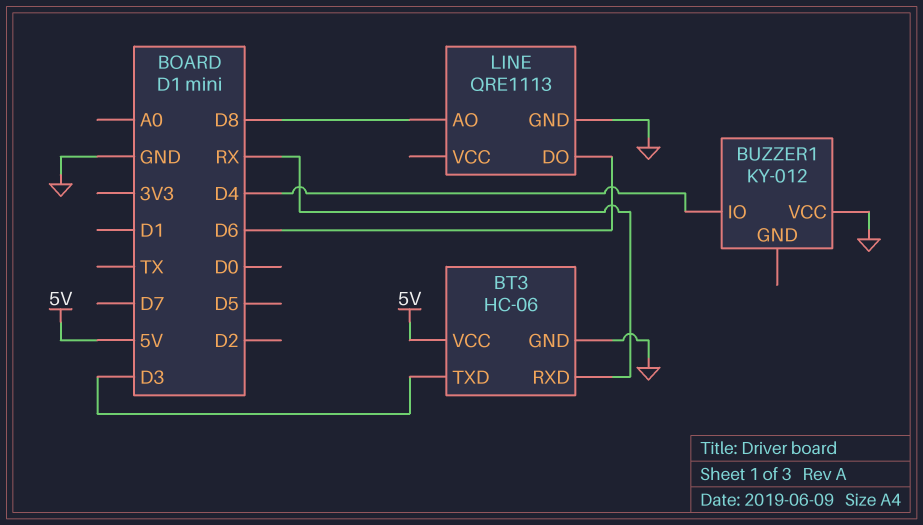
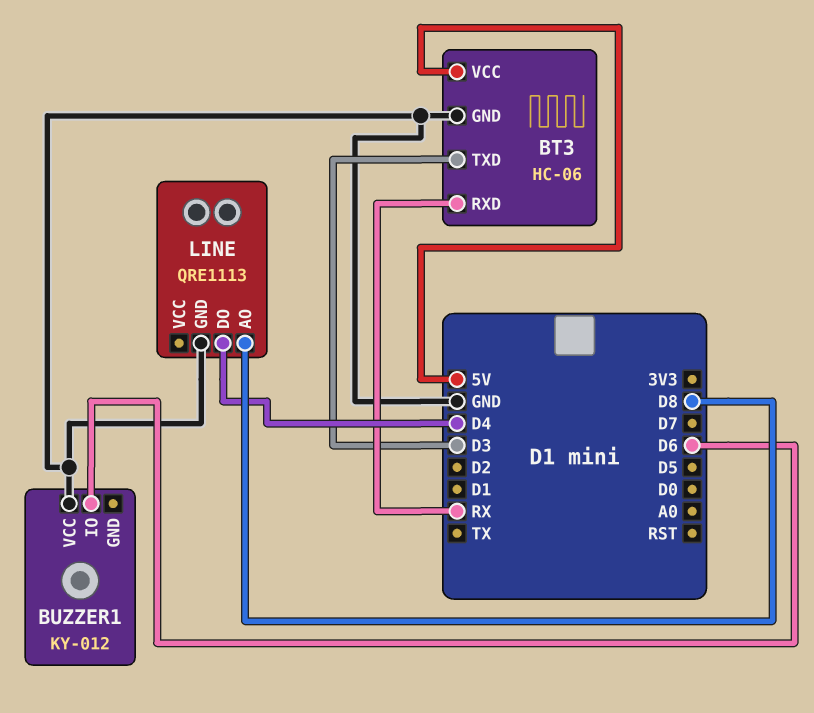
BUZZER1 pin IO: D4 -> D6
LINE pin DO: D6 -> D4

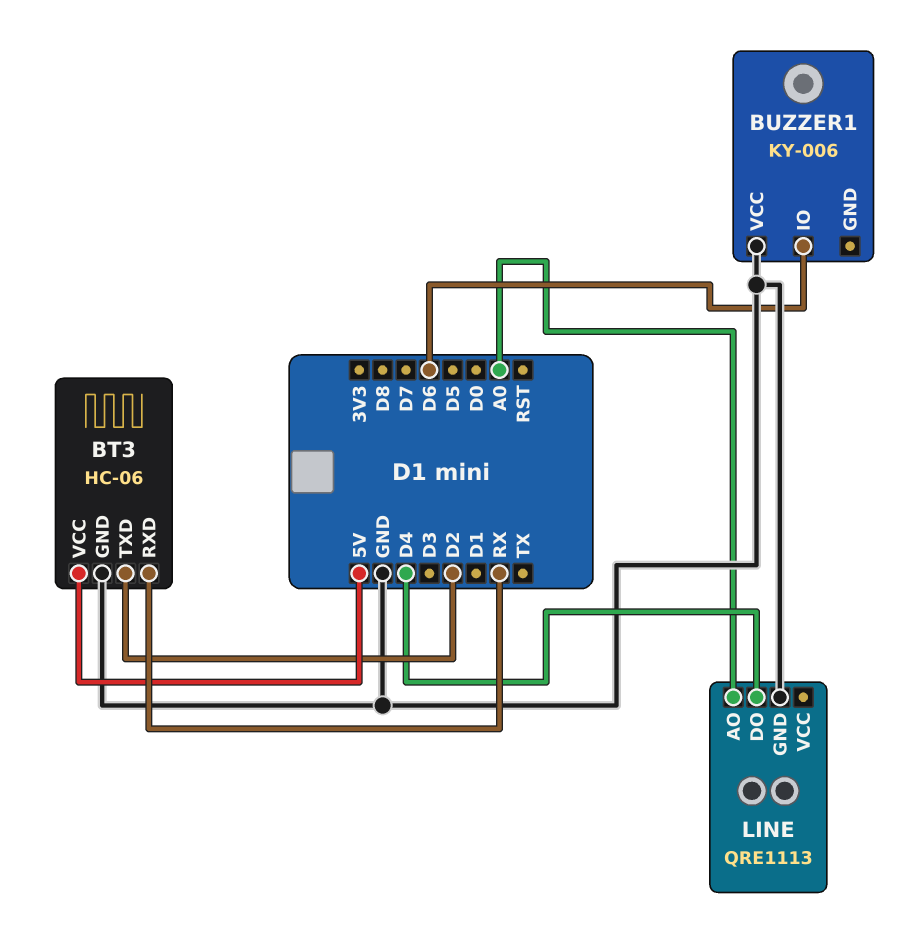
BT3 pin TXD: D3 -> D2
BUZZER1: KY-012 -> KY-006
LINE pin AO: D8 -> A0

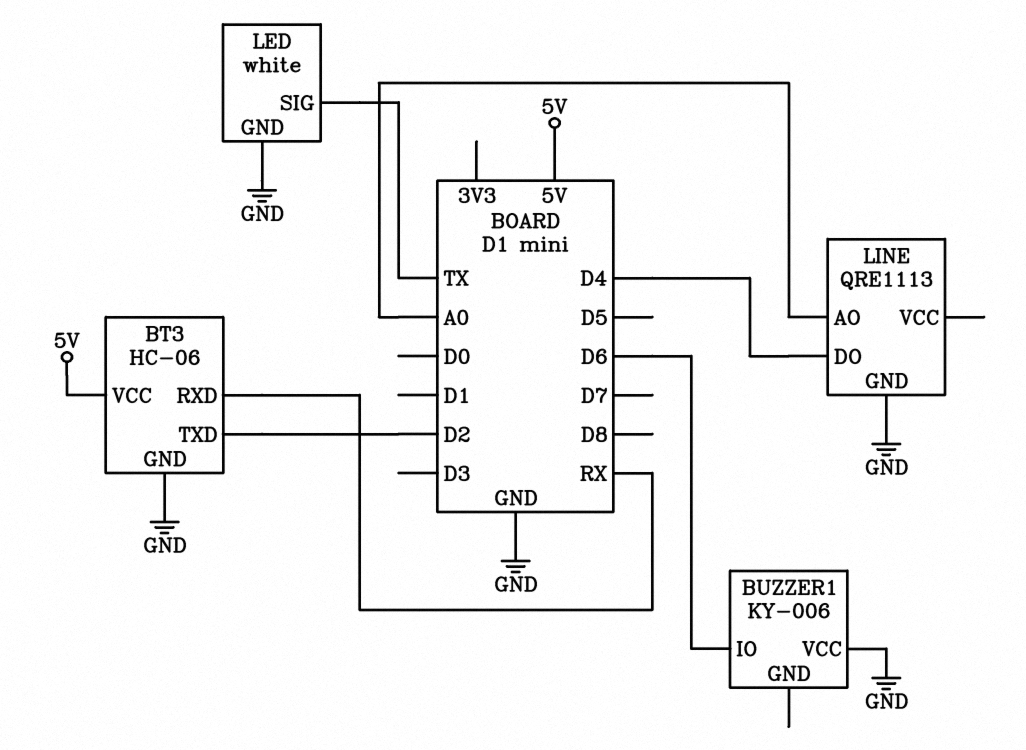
LED: none -> white
LED pin GND: none -> GND
LED pin SIG: none -> TX

